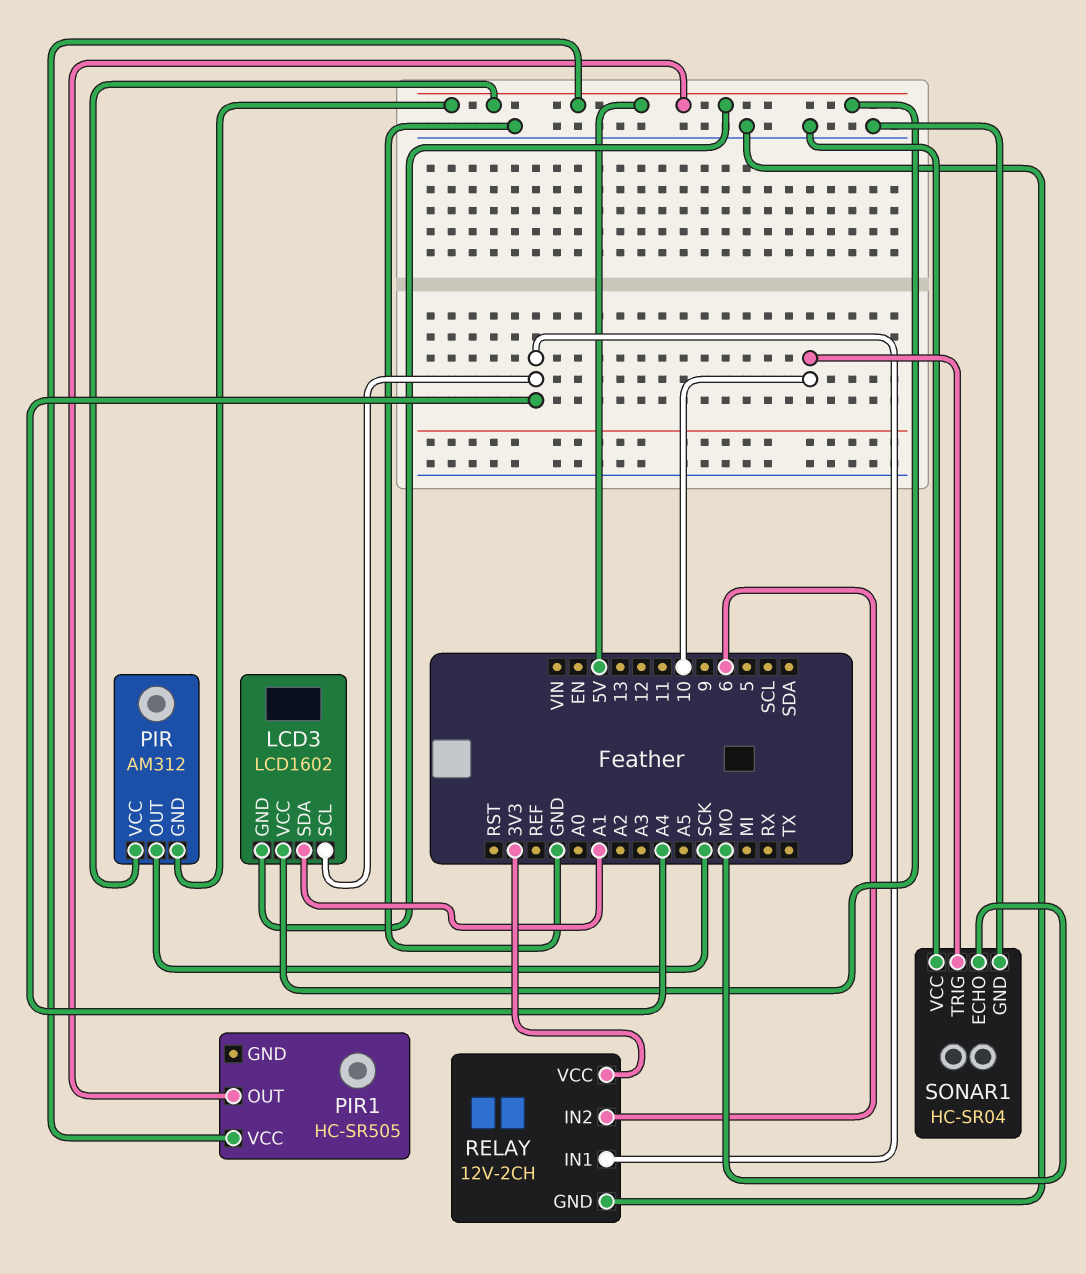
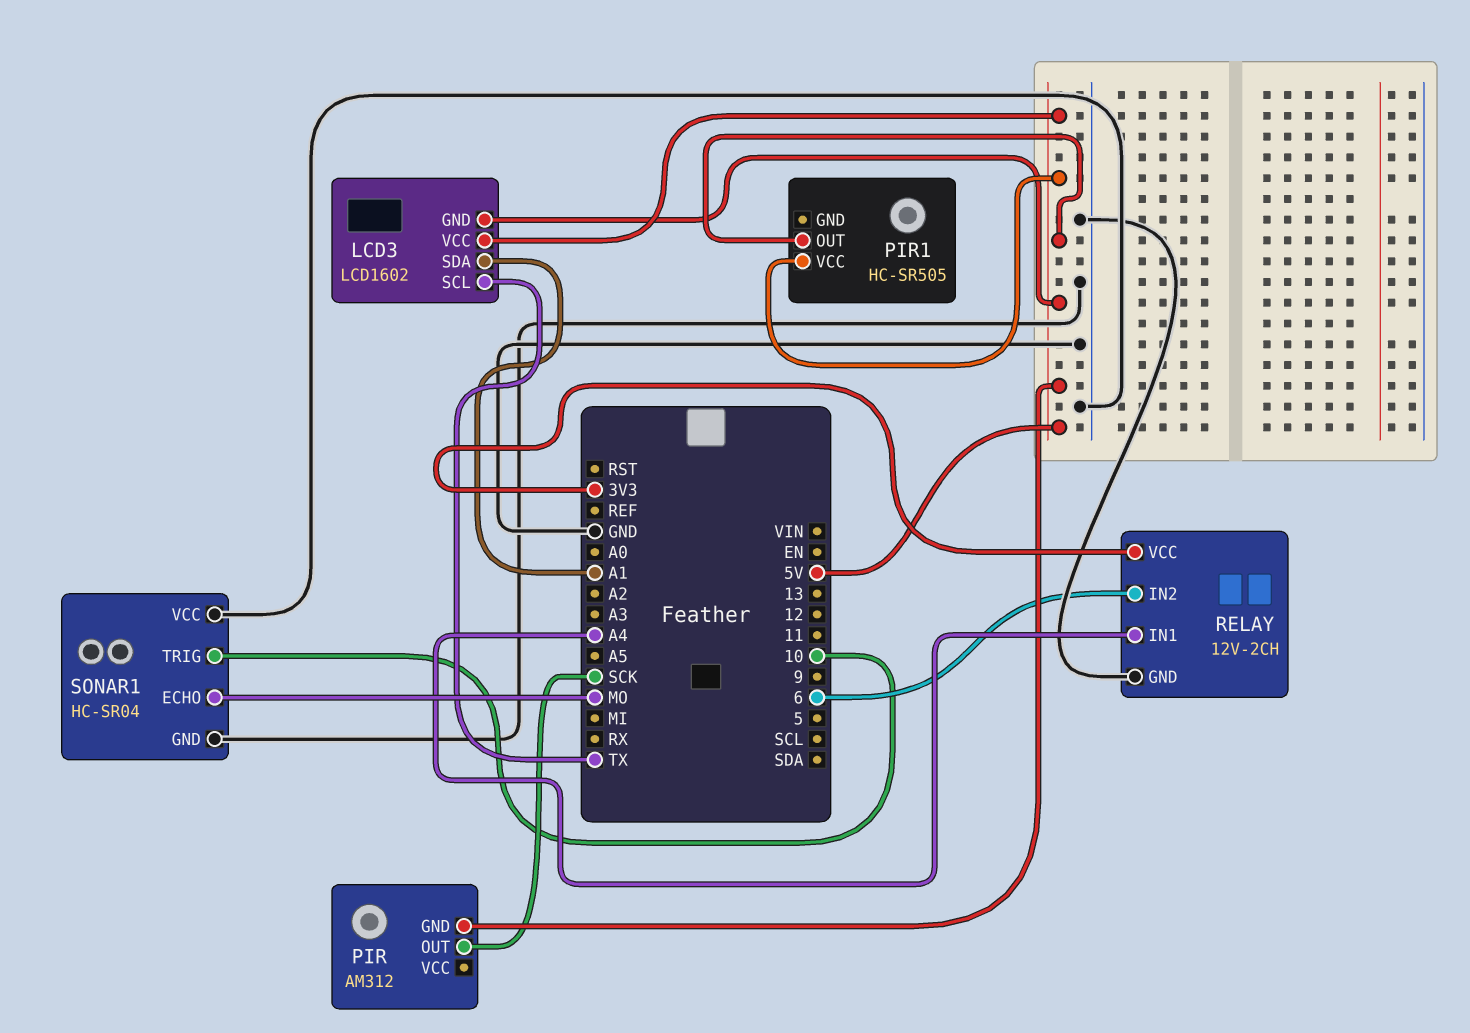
LCD3 pin SCL: A4 -> TX
PIR pin VCC: 5V -> none

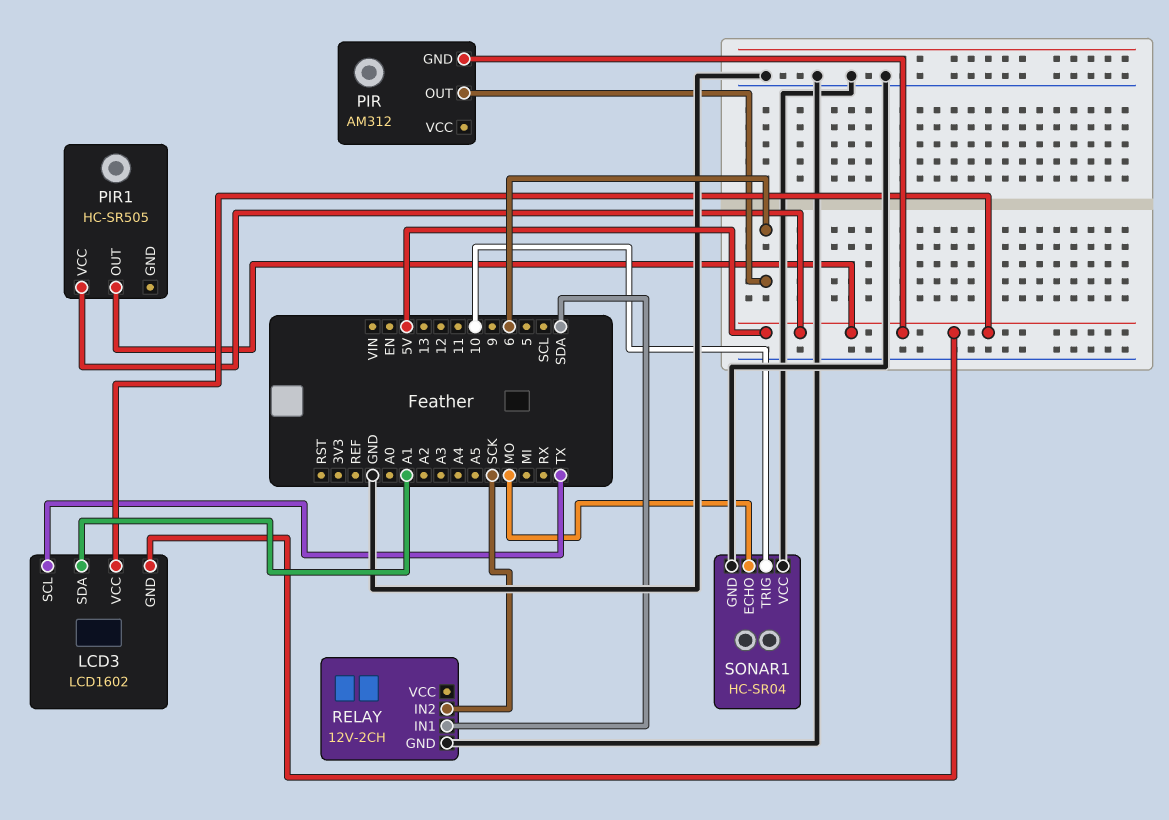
PIR pin OUT: SCK -> 6
RELAY pin IN1: A4 -> SDA
RELAY pin IN2: 6 -> SCK
RELAY pin VCC: 3V3 -> none

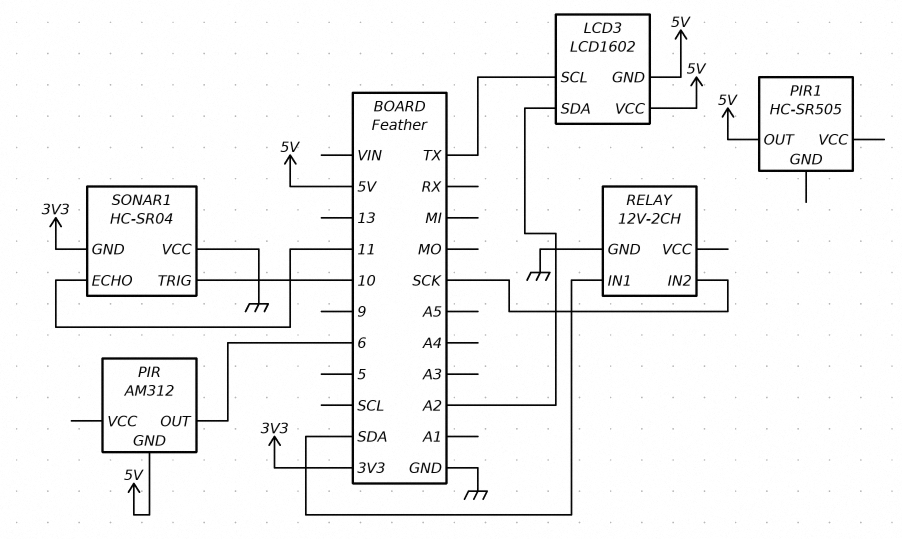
LCD3 pin SDA: A1 -> A2
PIR1 pin VCC: 5V -> none
SONAR1 pin ECHO: MO -> 11
SONAR1 pin GND: GND -> 3V3

